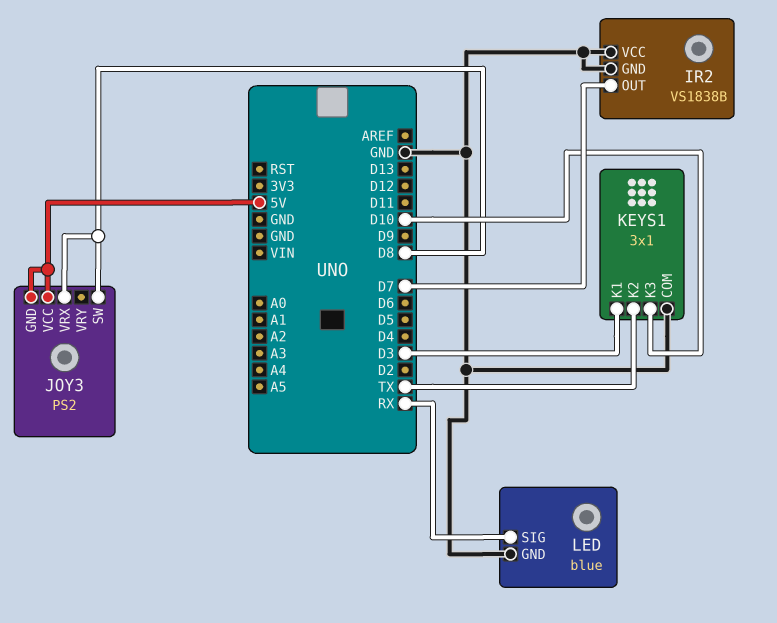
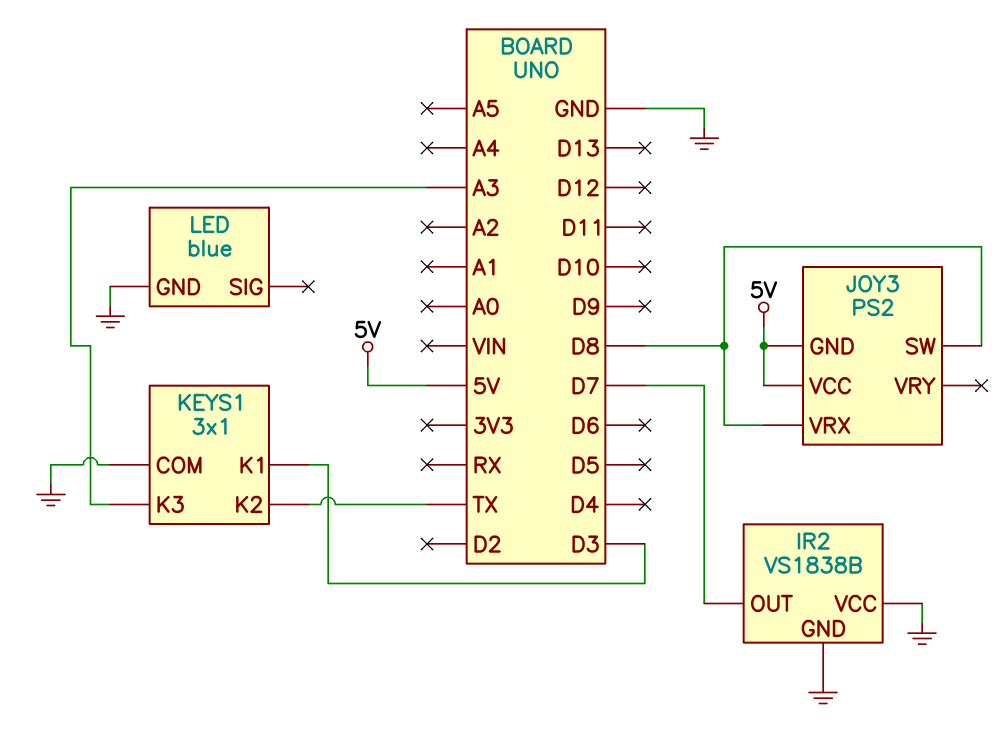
KEYS1 pin K3: D10 -> A3
LED pin SIG: RX -> none

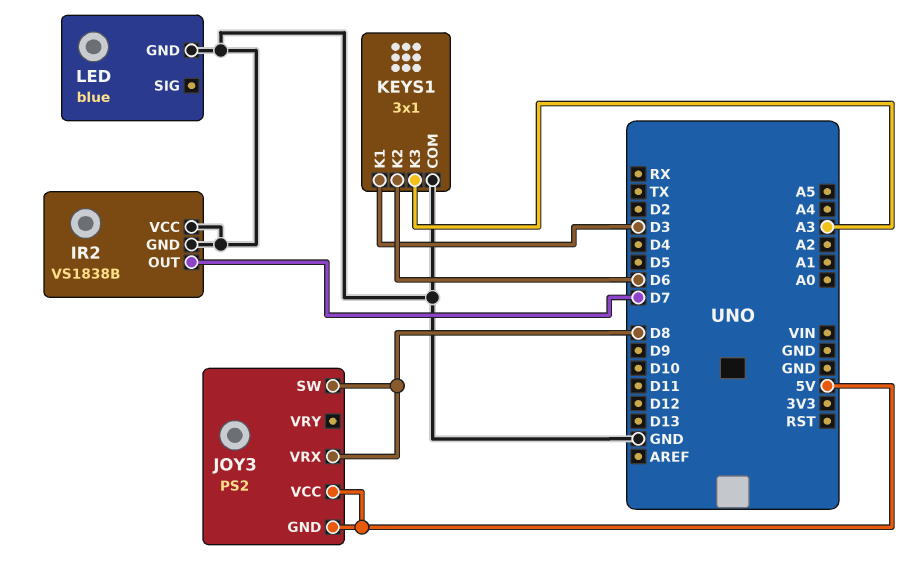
KEYS1 pin K2: TX -> D6

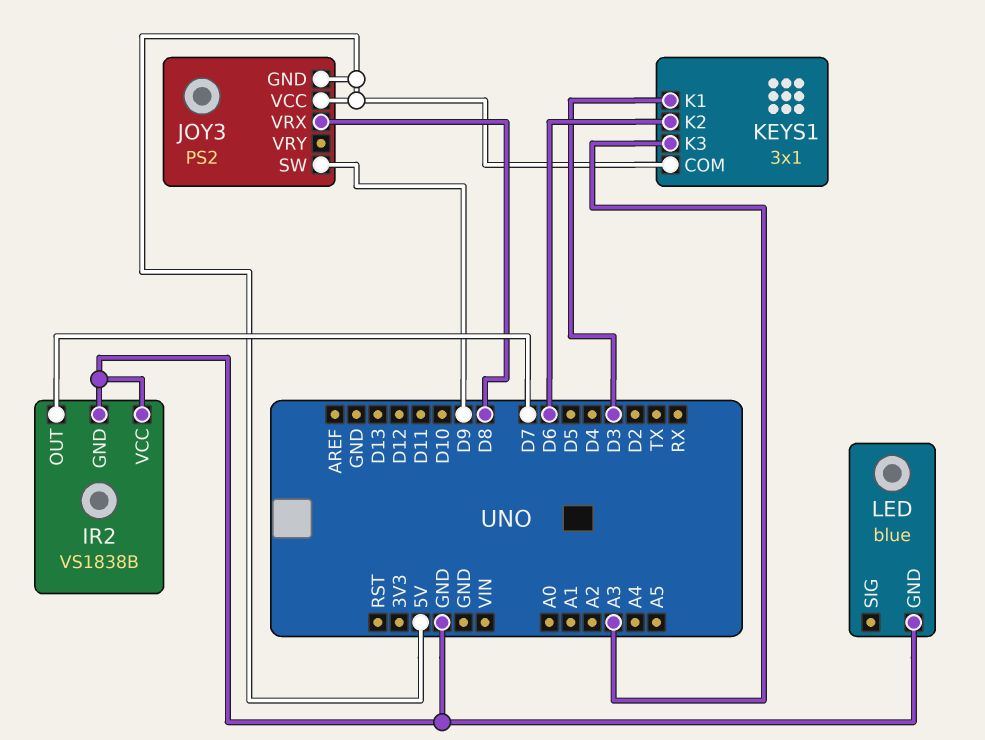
JOY3 pin SW: D8 -> D9
KEYS1 pin COM: GND -> 5V

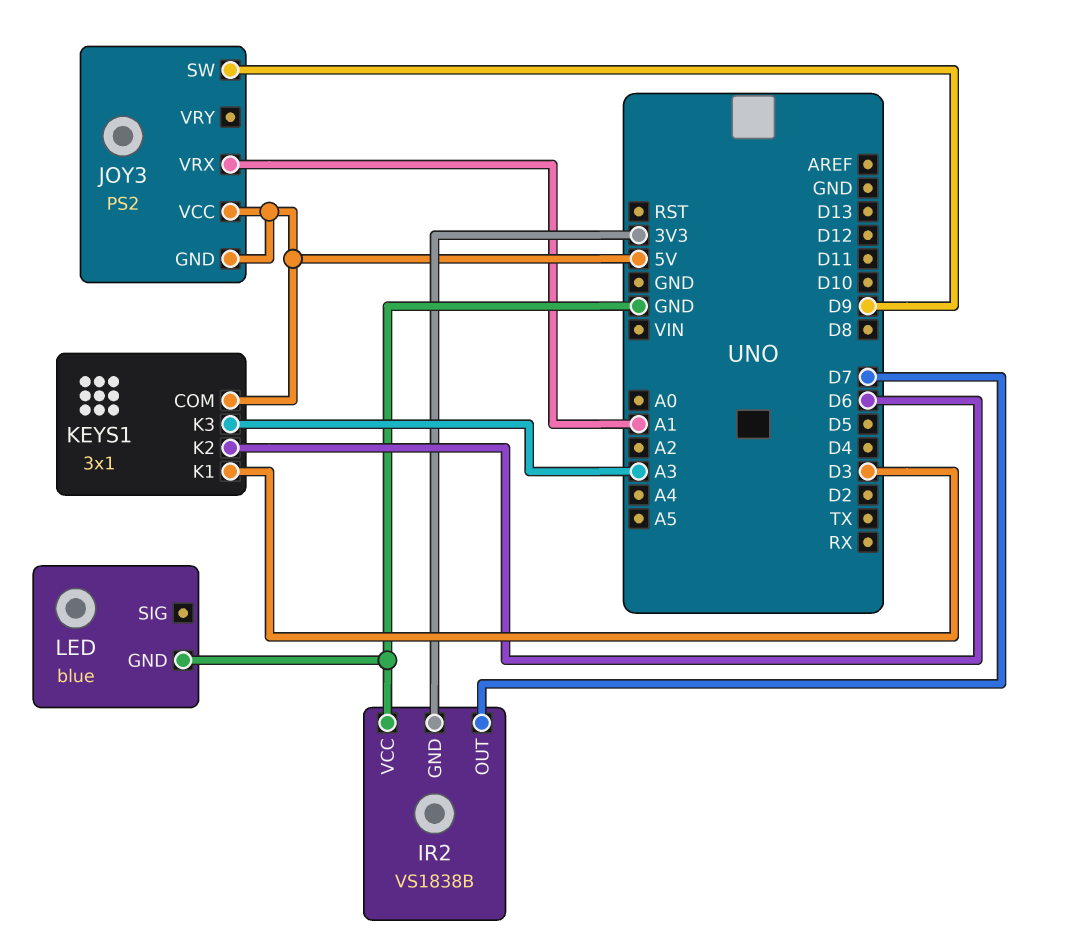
IR2 pin GND: GND -> 3V3
JOY3 pin VRX: D8 -> A1

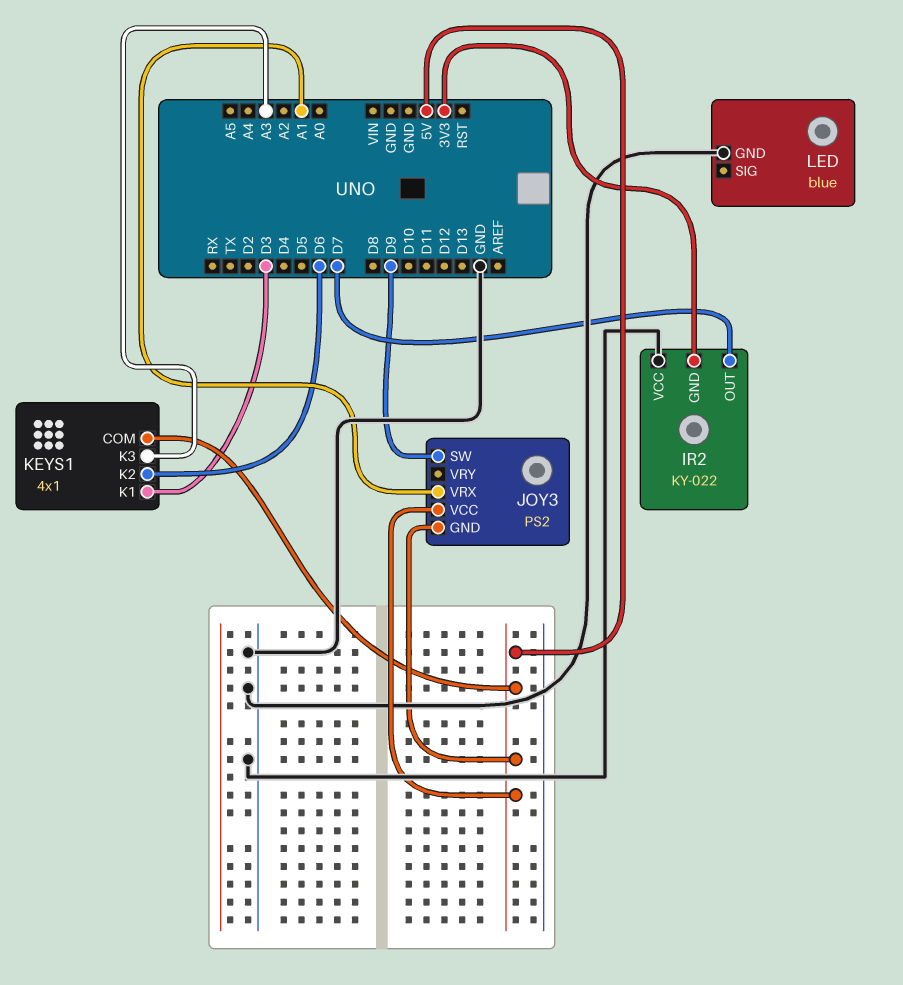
IR2: VS1838B -> KY-022
KEYS1: 3x1 -> 4x1

